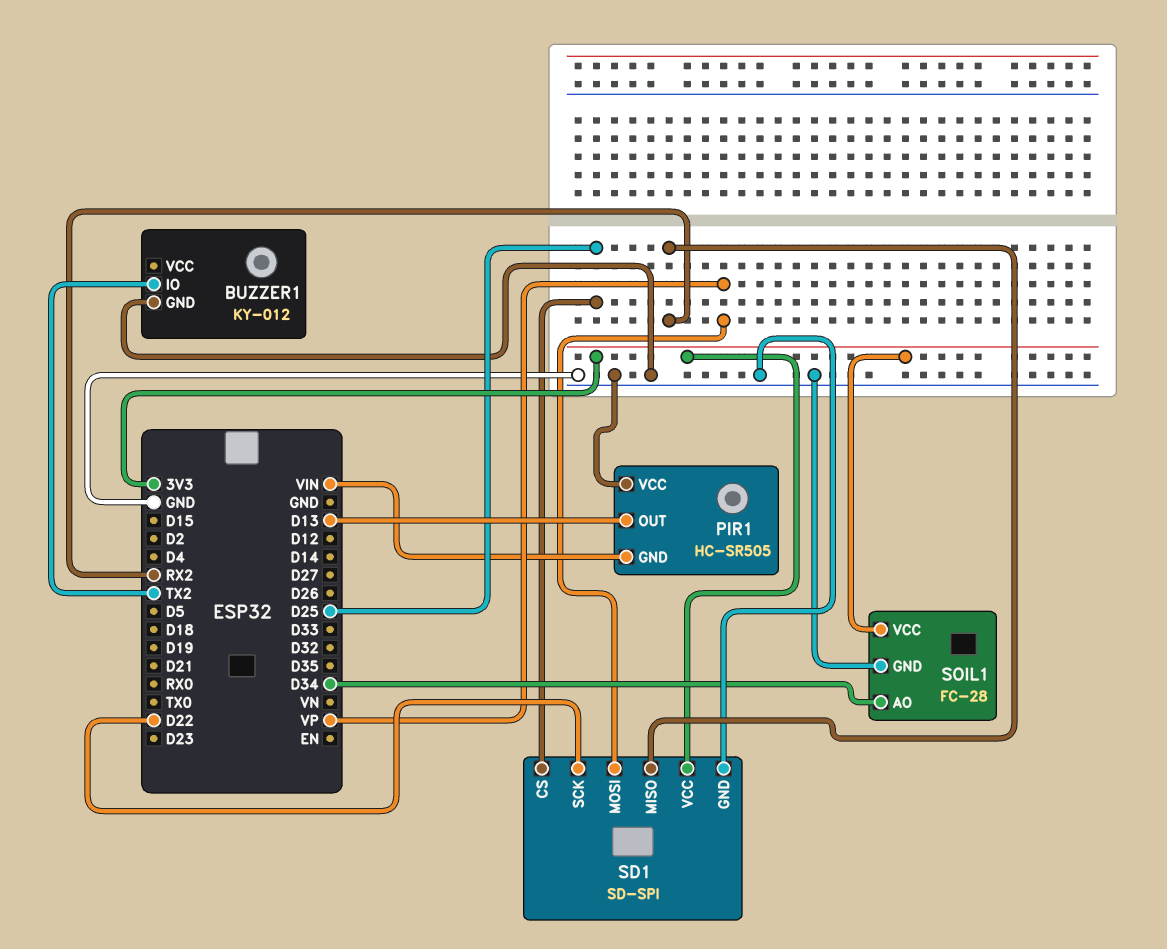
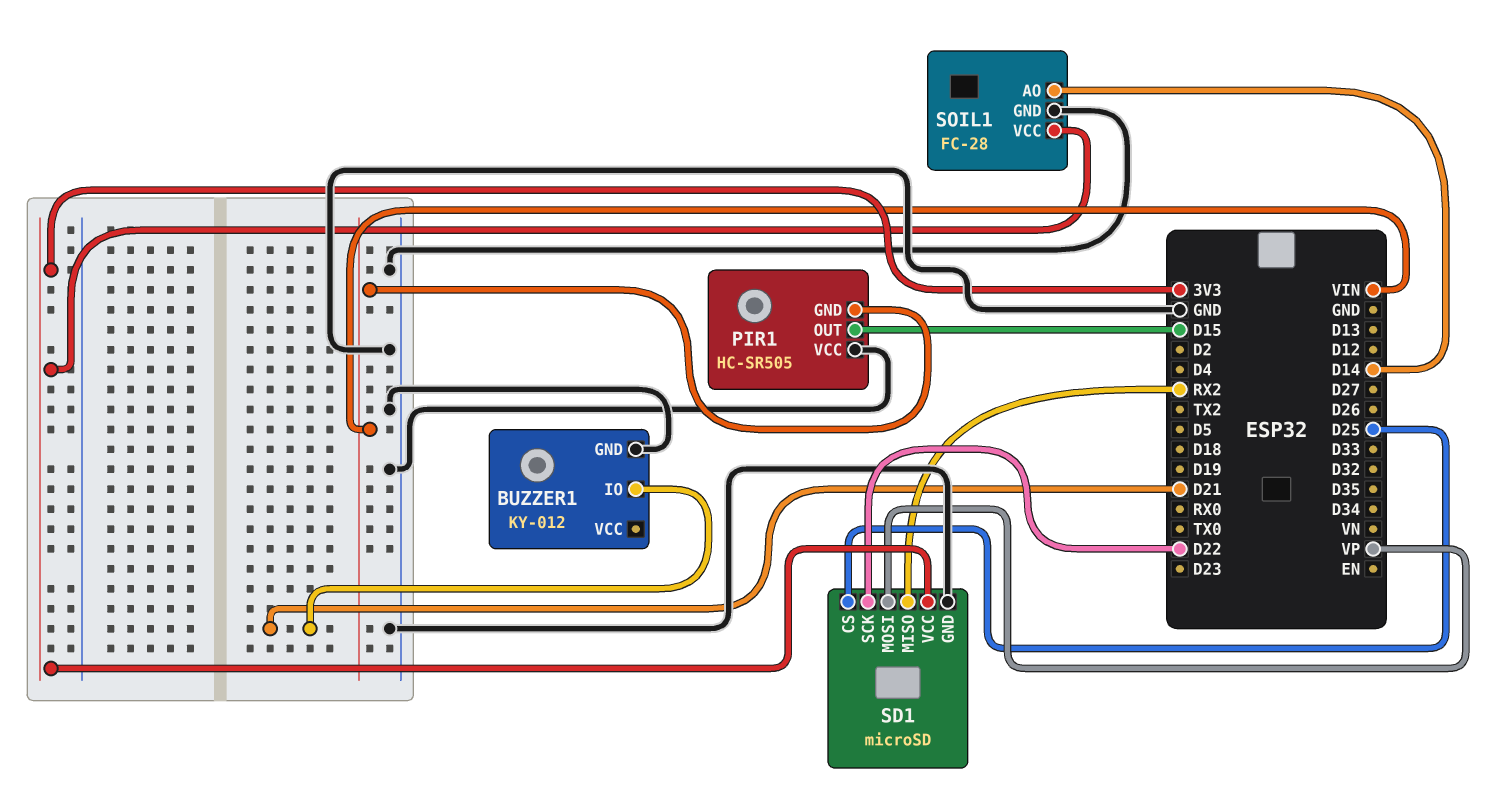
BUZZER1 pin IO: TX2 -> D21
PIR1 pin OUT: D13 -> D15
SD1: SD-SPI -> microSD
SOIL1 pin AO: D34 -> D14

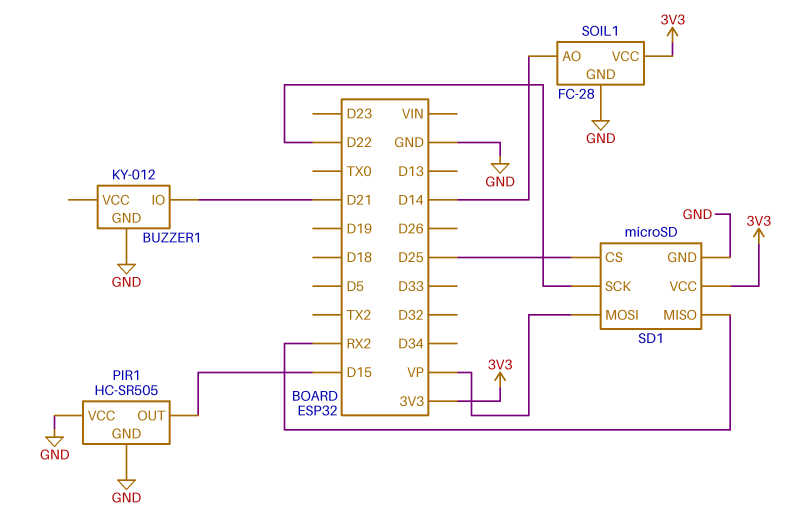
PIR1 pin GND: VIN -> GND

